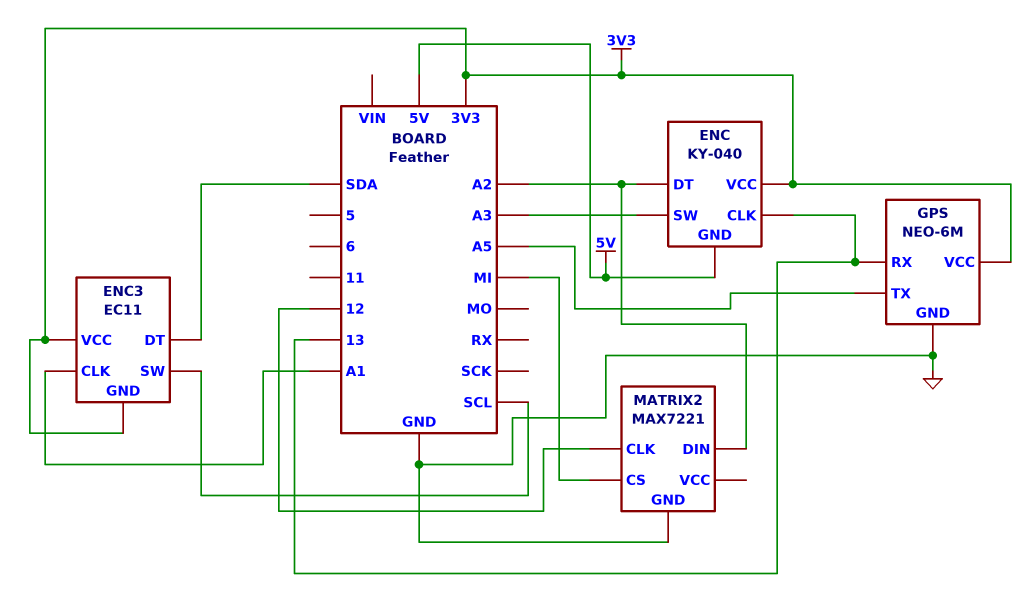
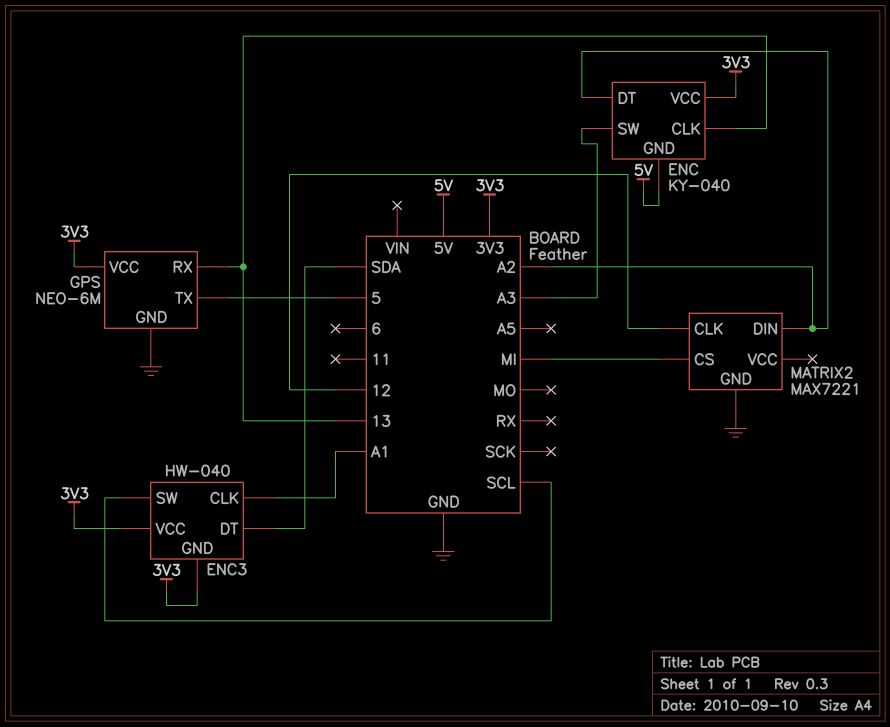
ENC3: EC11 -> HW-040
GPS pin TX: A5 -> 5

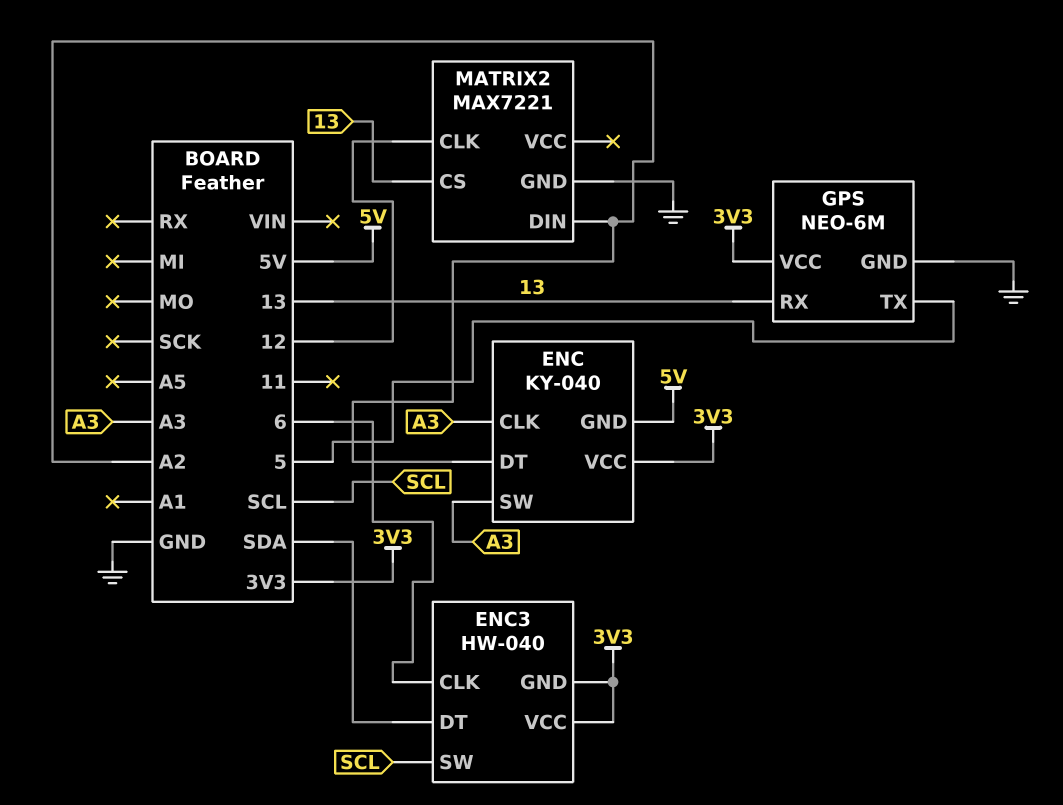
ENC pin CLK: 13 -> A3
ENC3 pin CLK: A1 -> 6
MATRIX2 pin CS: MI -> 13

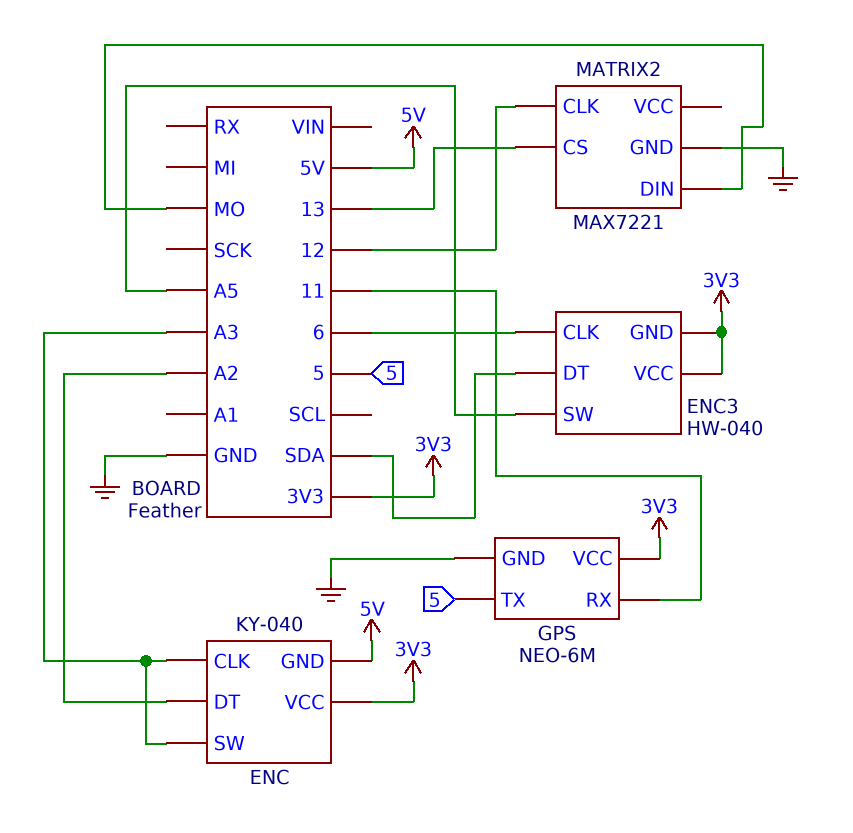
ENC3 pin SW: SCL -> A5
GPS pin RX: 13 -> 11
MATRIX2 pin DIN: A2 -> MO

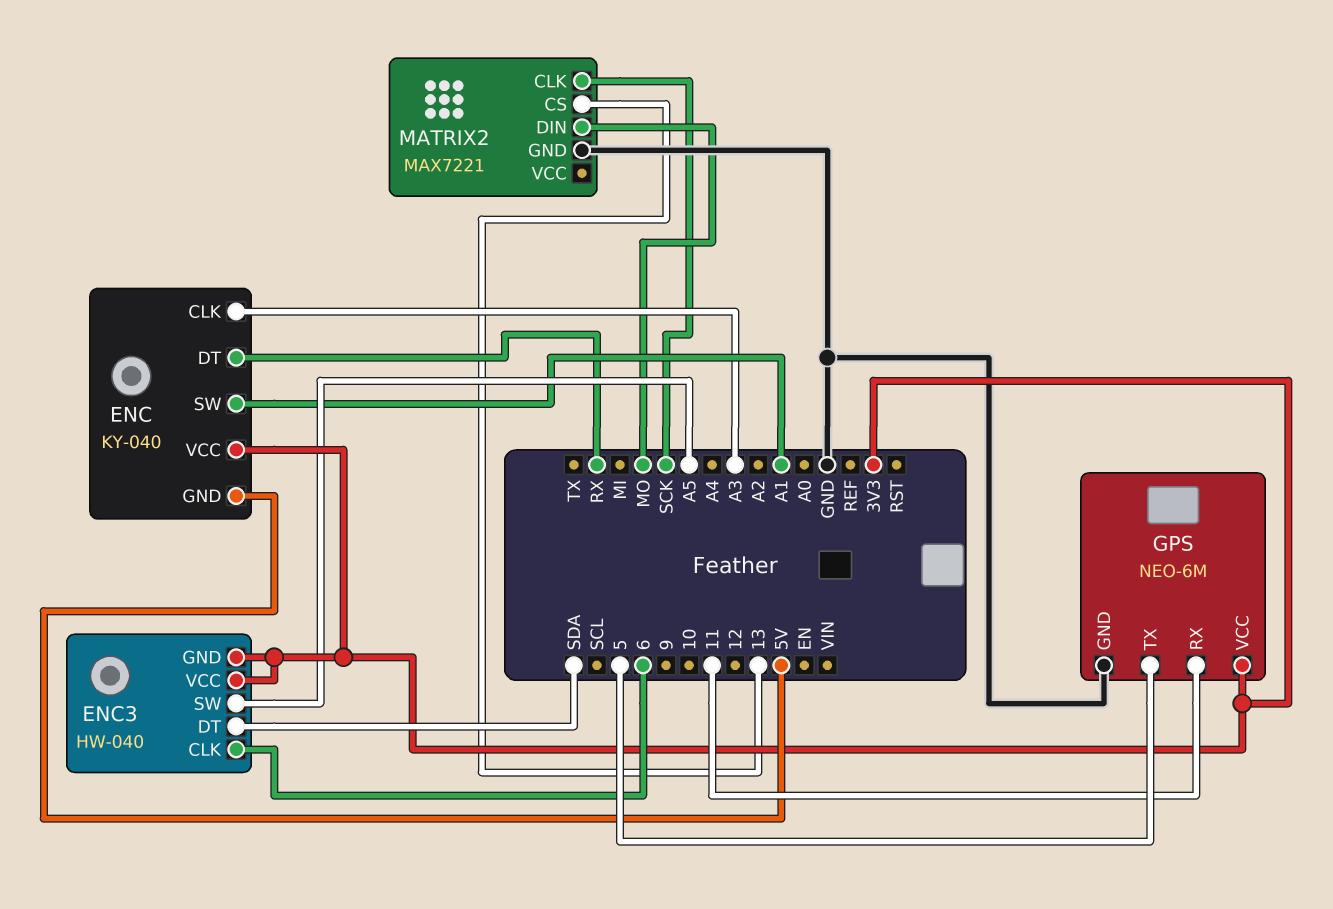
ENC pin DT: A2 -> RX
ENC pin SW: A3 -> A1
MATRIX2 pin CLK: 12 -> SCK

